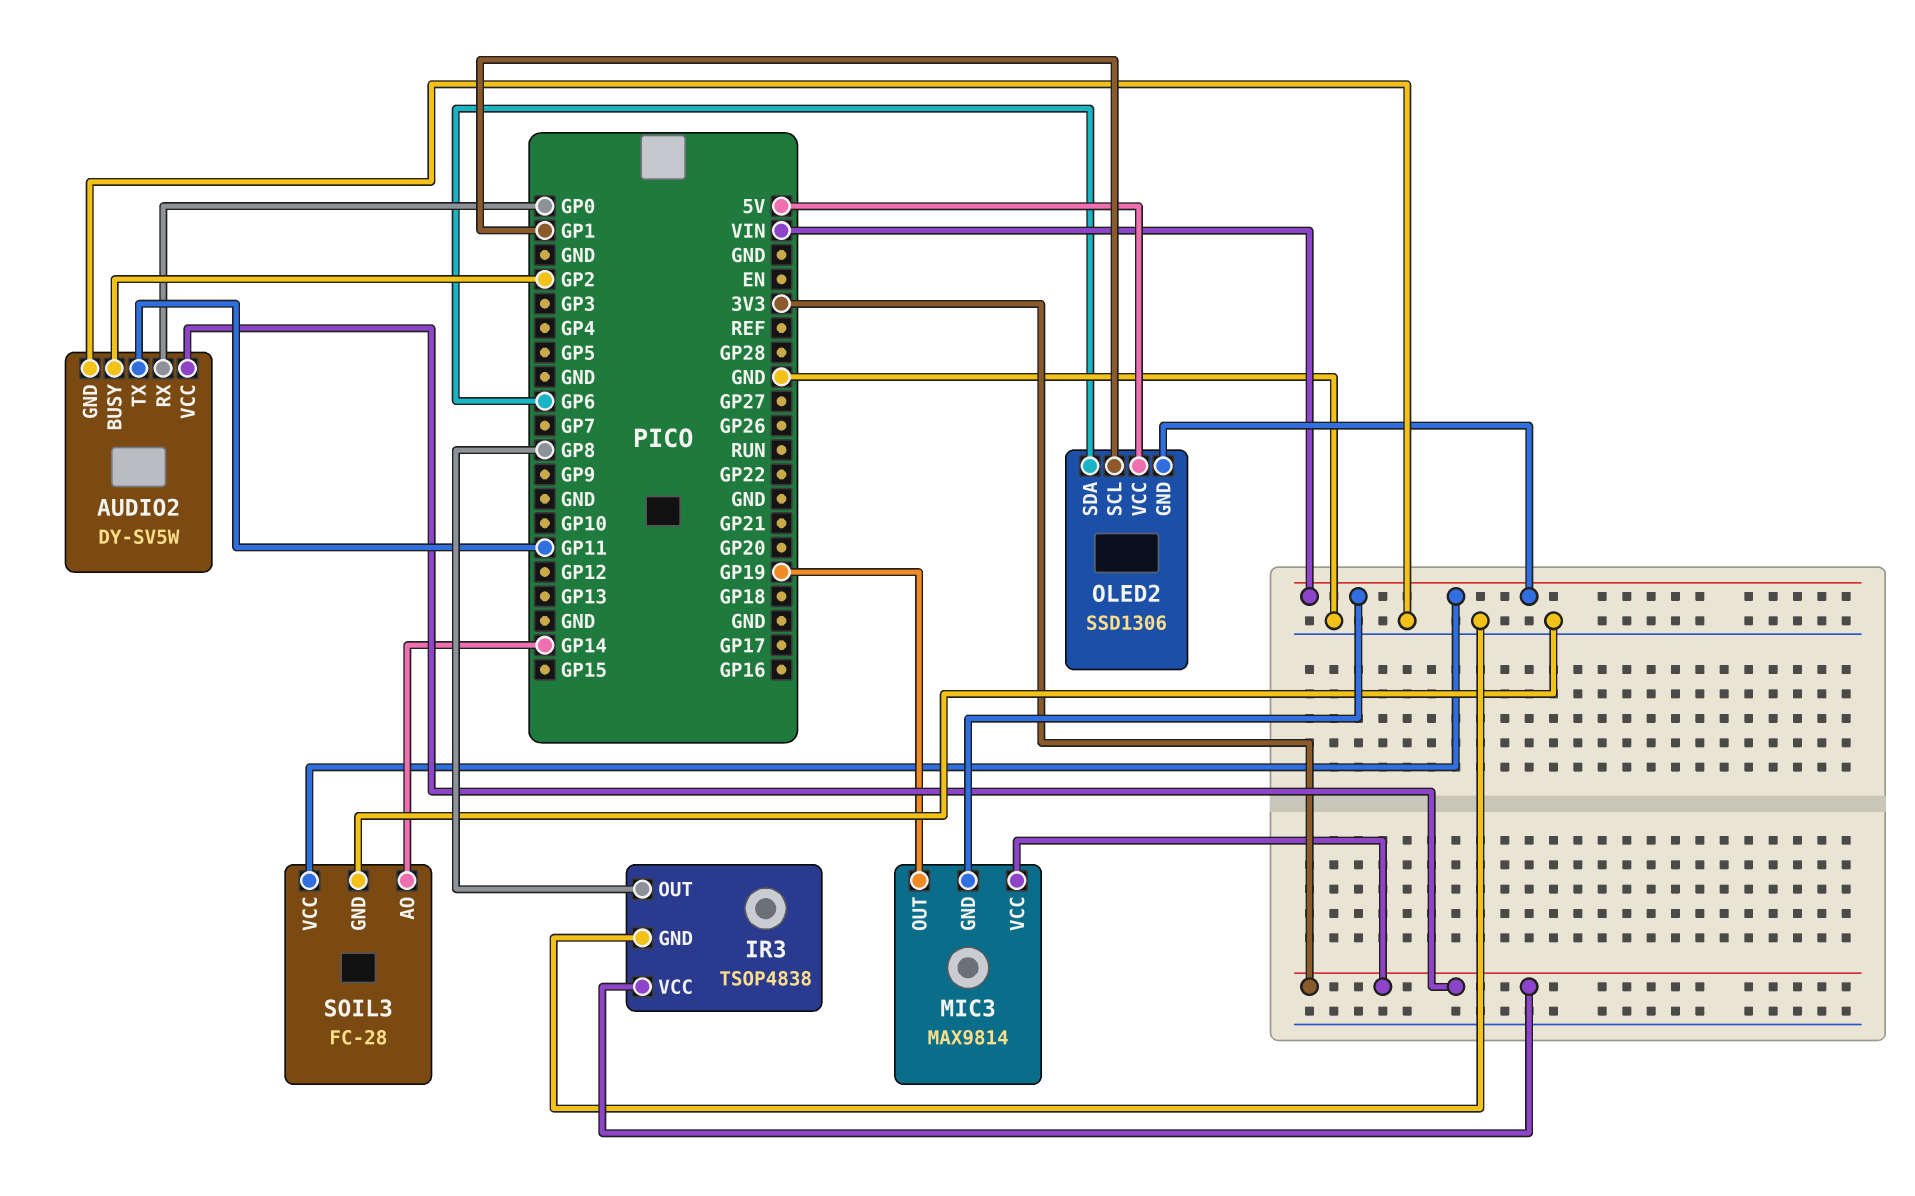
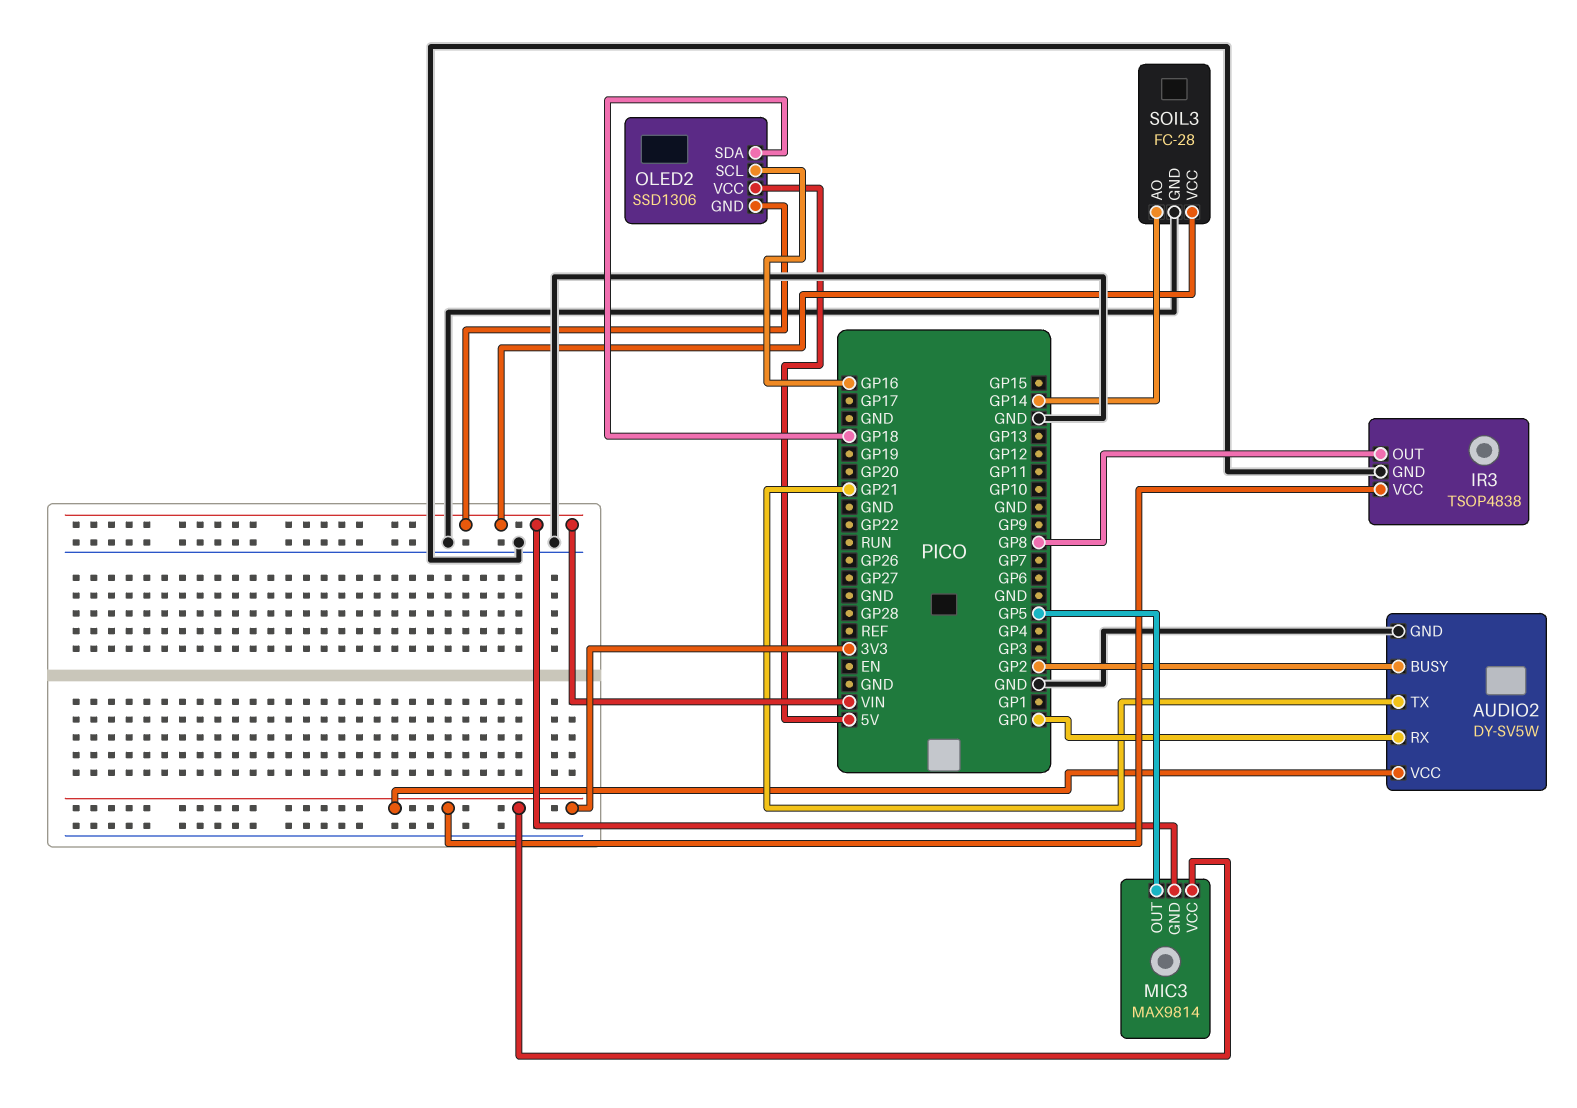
AUDIO2 pin TX: GP11 -> GP21
MIC3 pin OUT: GP19 -> GP5
OLED2 pin SCL: GP1 -> GP16
OLED2 pin SDA: GP6 -> GP18

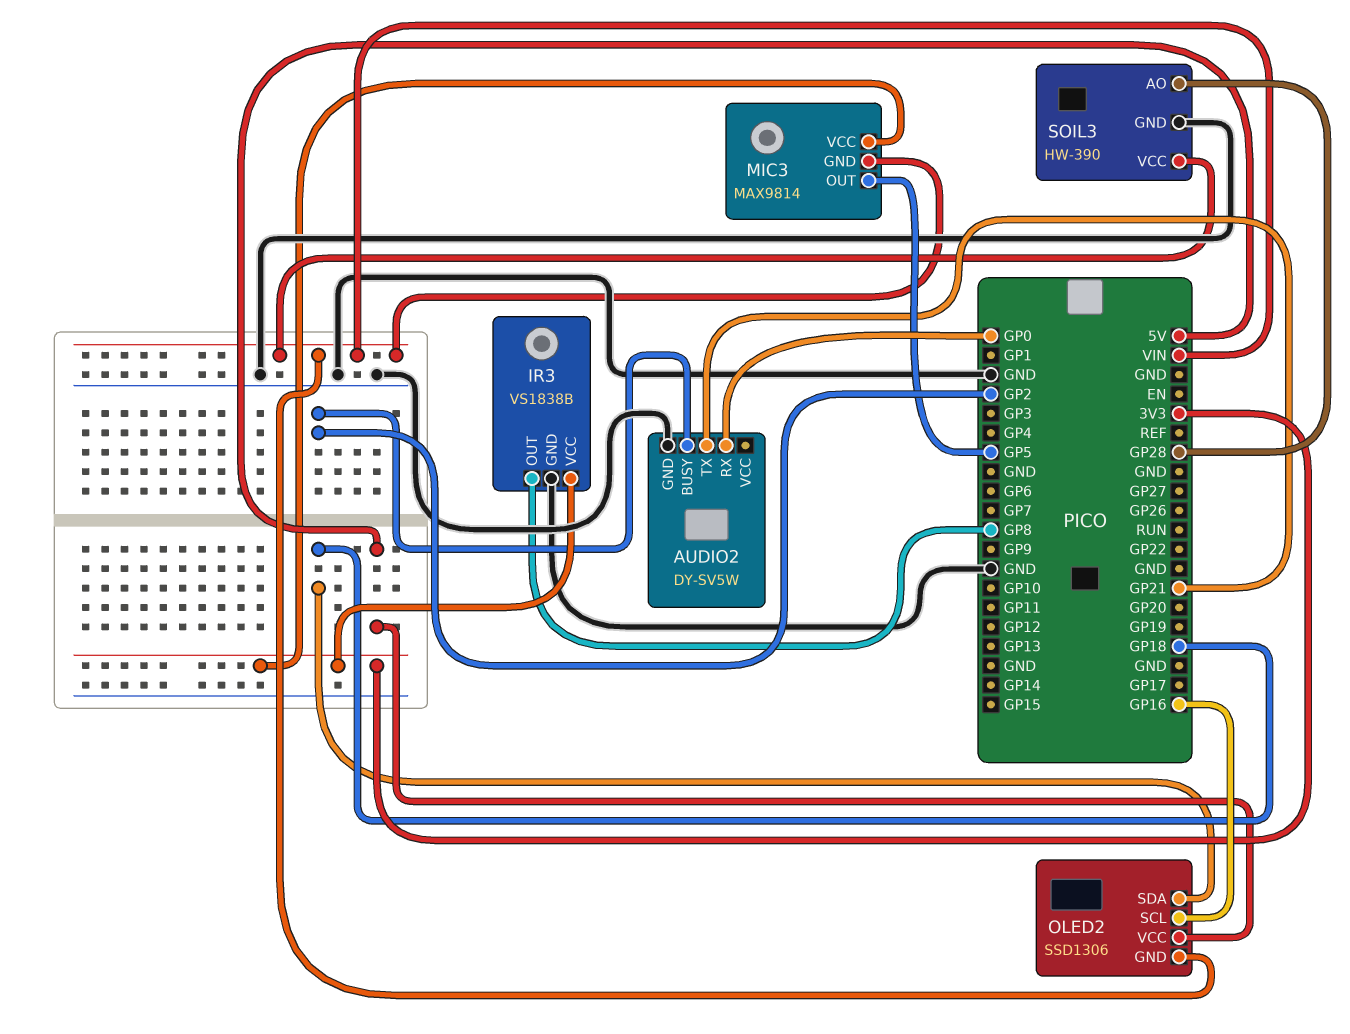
AUDIO2 pin VCC: 3V3 -> none
IR3: TSOP4838 -> VS1838B
SOIL3: FC-28 -> HW-390
SOIL3 pin AO: GP14 -> GP28

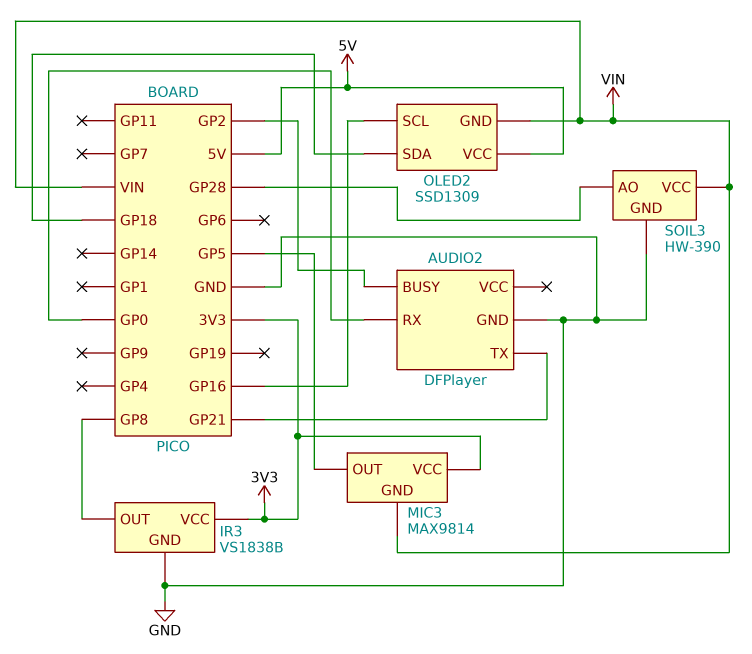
AUDIO2: DY-SV5W -> DFPlayer
OLED2: SSD1306 -> SSD1309

